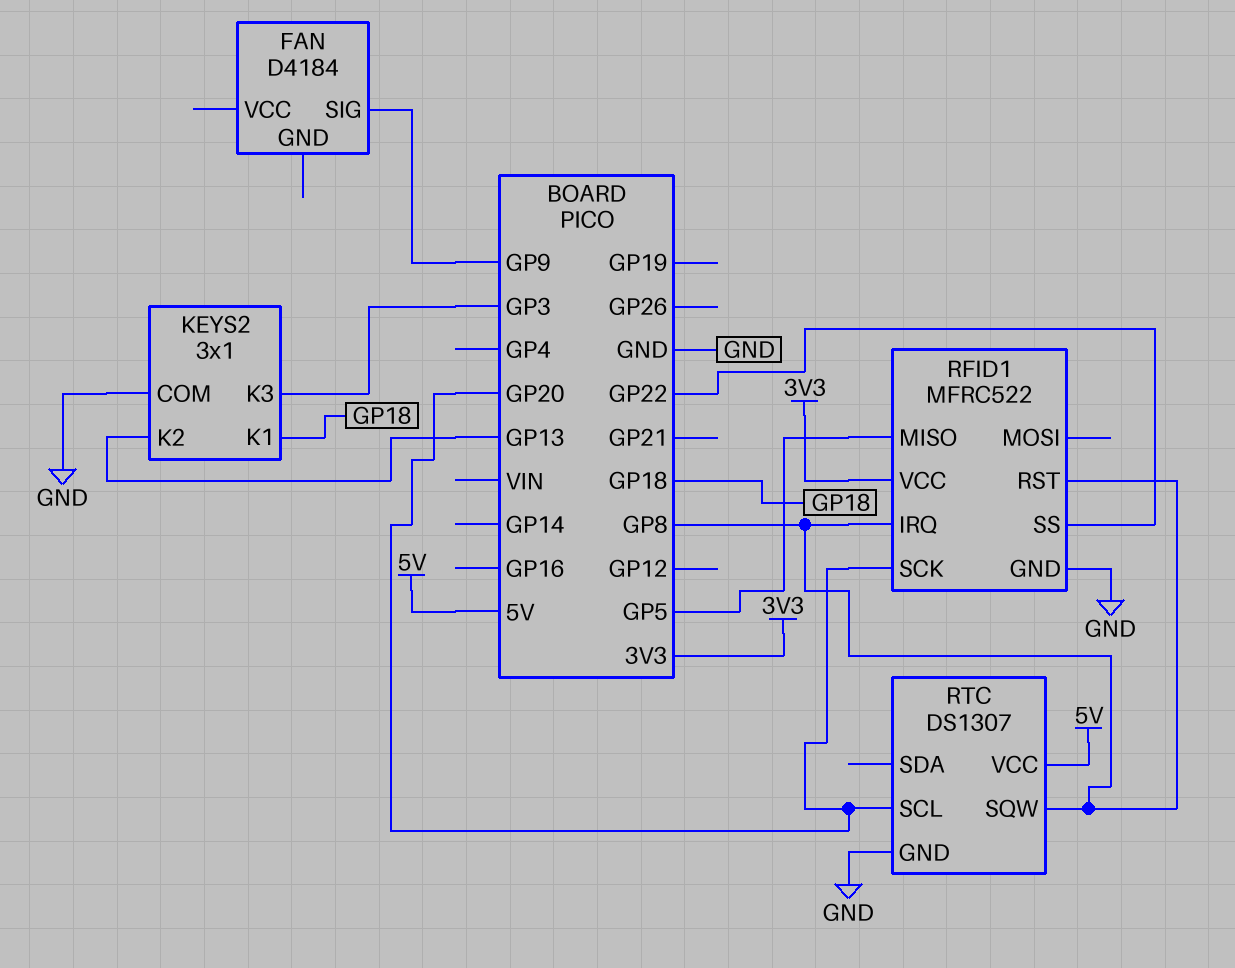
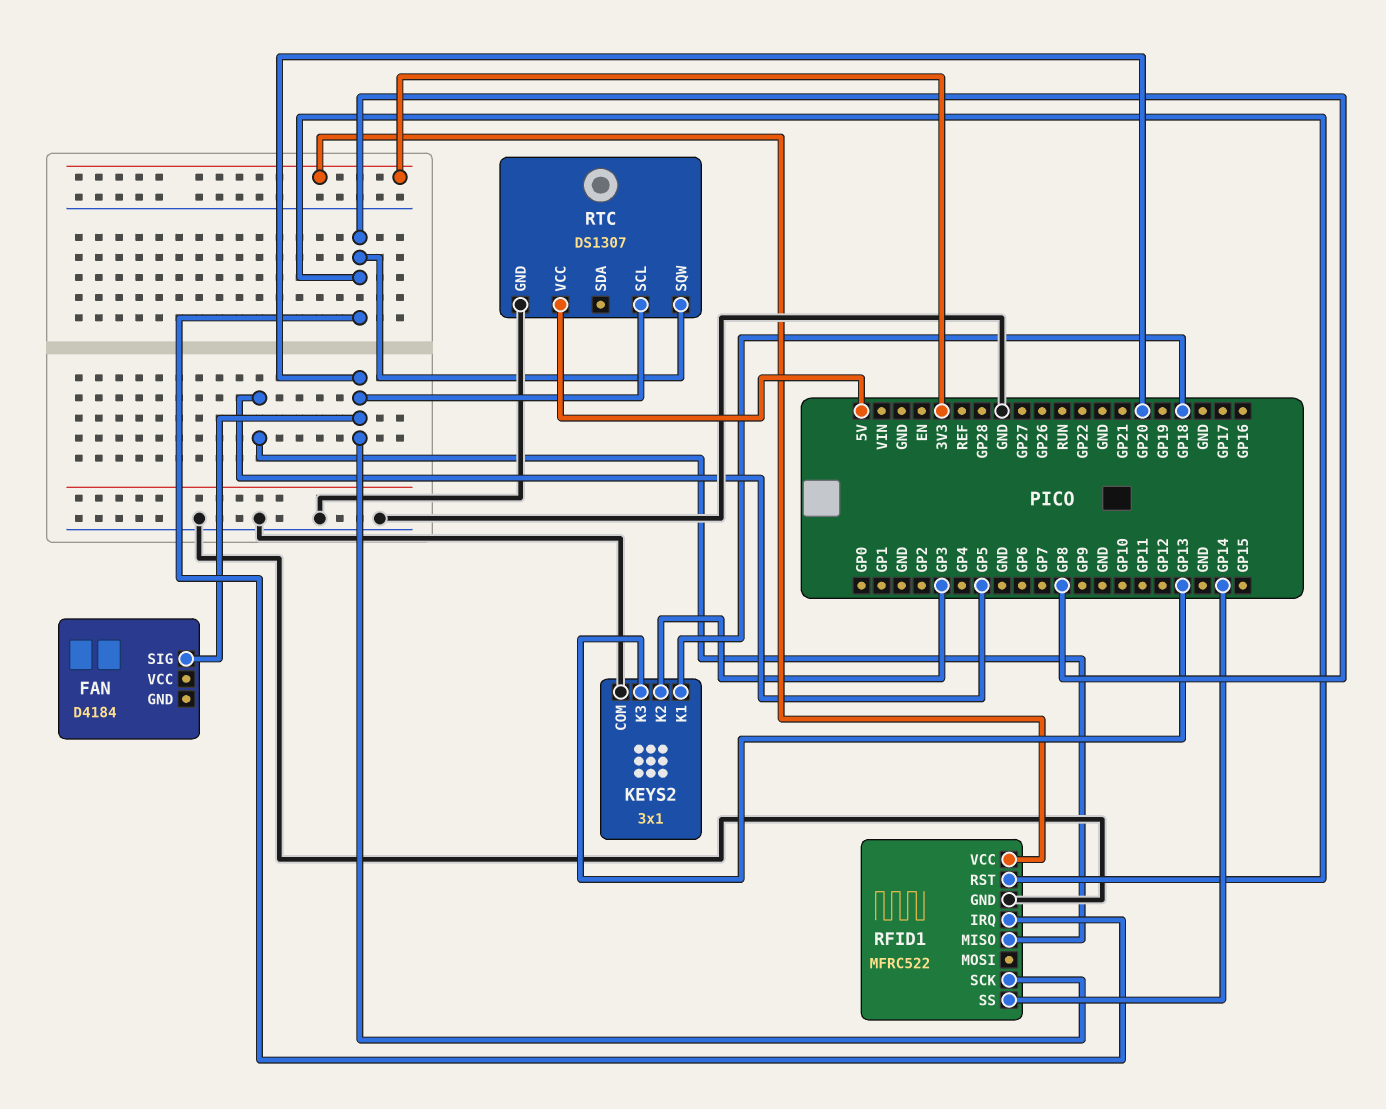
FAN pin SIG: GP9 -> GP20
KEYS2 pin K2: GP13 -> GP3
KEYS2 pin K3: GP3 -> GP13
RFID1 pin SS: GP22 -> GP14

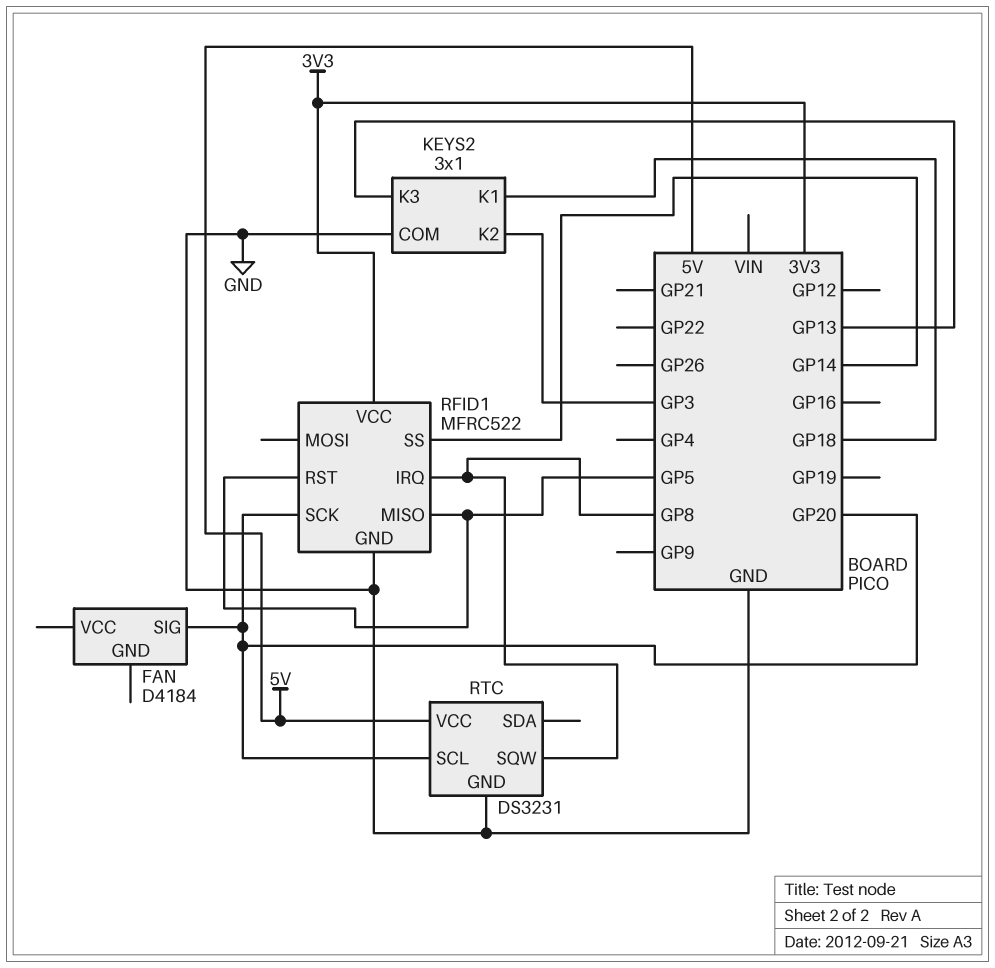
RFID1 pin RST: GP8 -> GP5
RTC: DS1307 -> DS3231

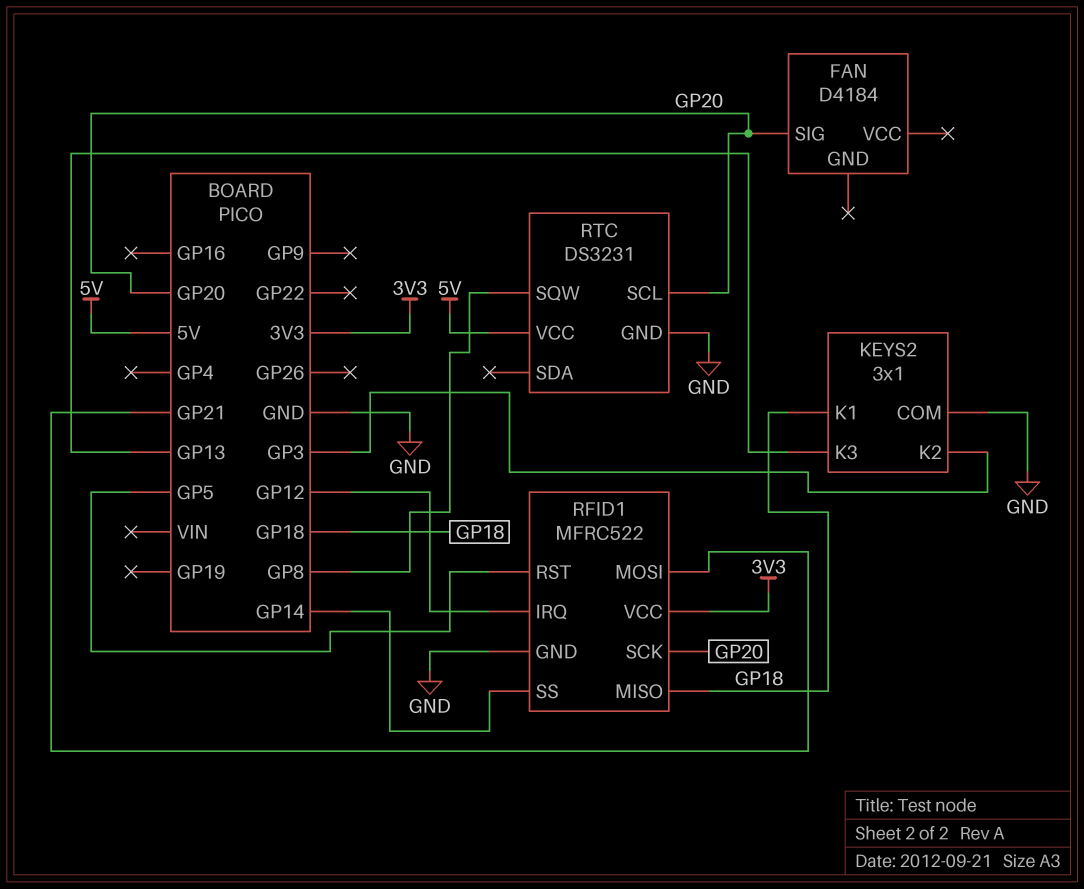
RFID1 pin IRQ: GP8 -> GP12
RFID1 pin MISO: GP5 -> GP18
RFID1 pin MOSI: none -> GP21

